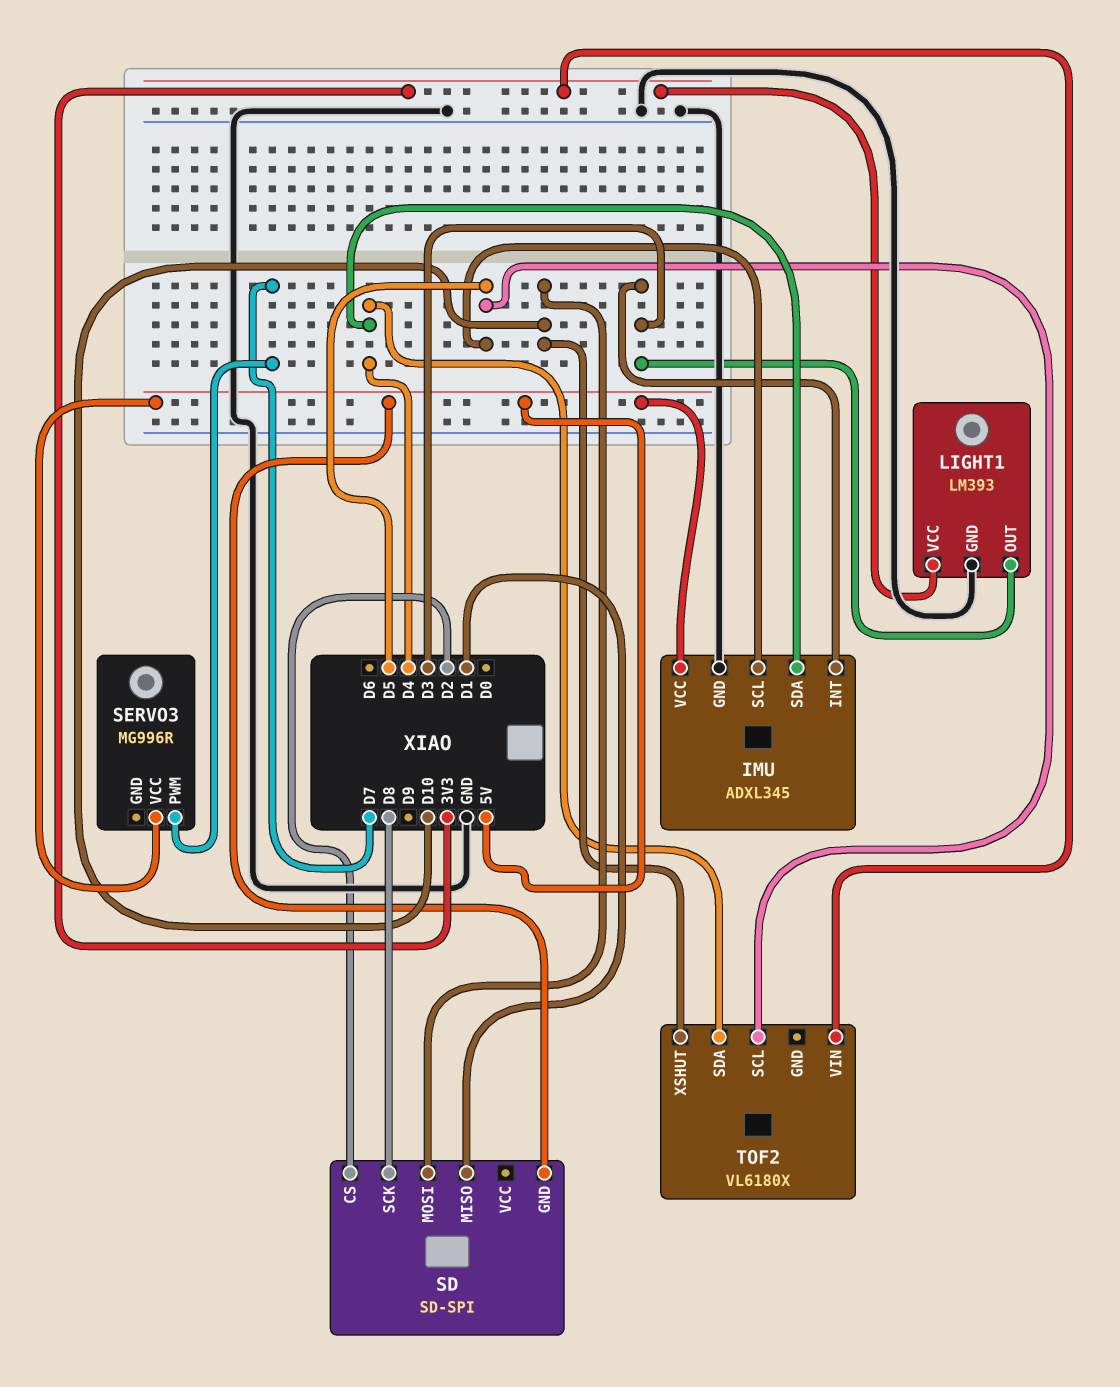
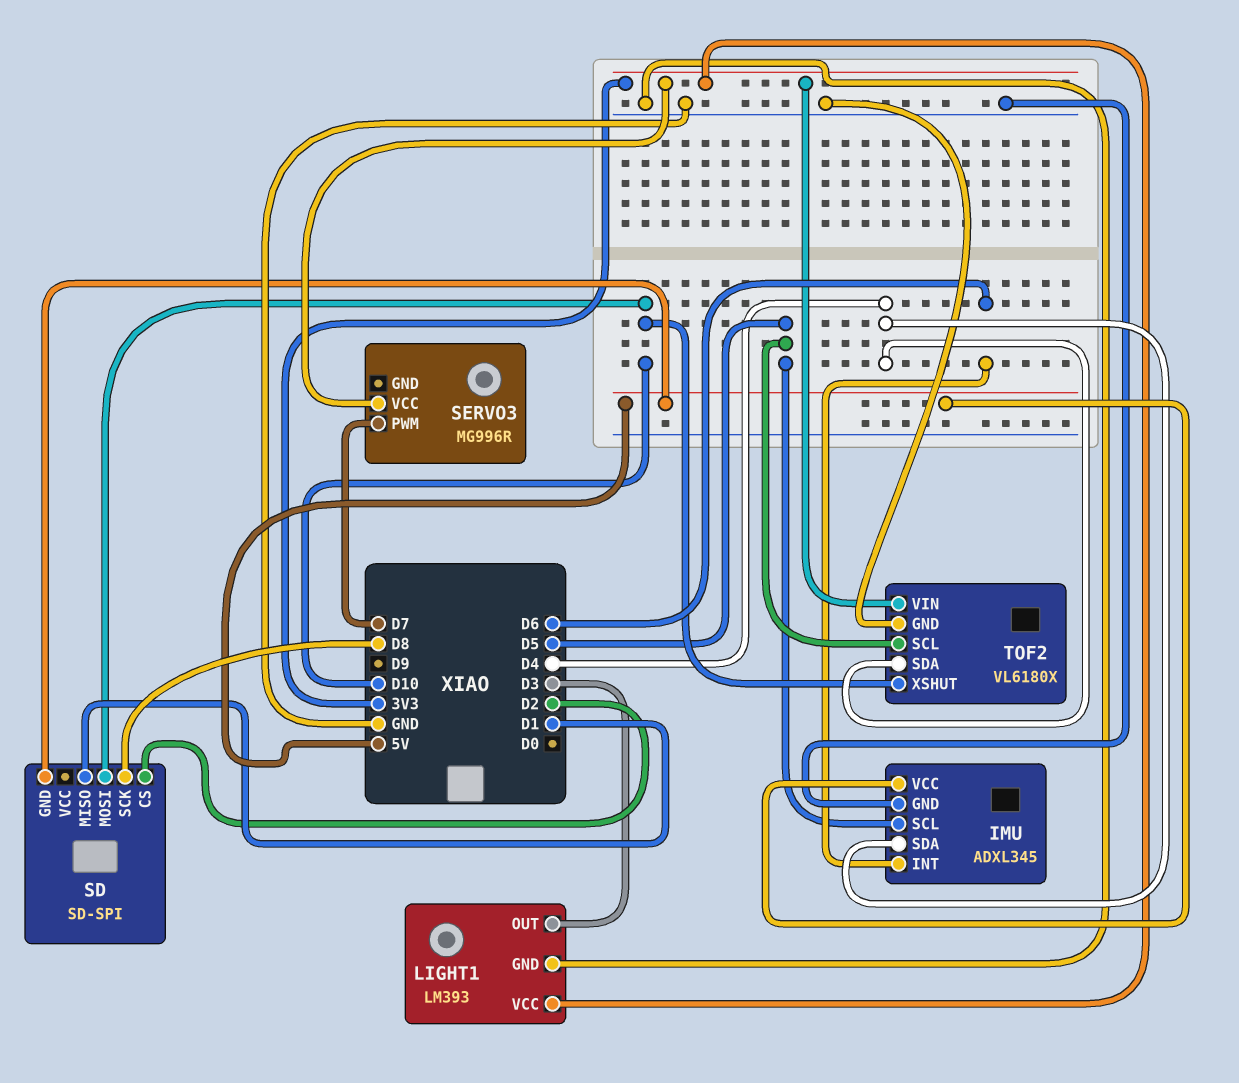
IMU pin INT: D3 -> D6
SERVO3 pin VCC: 5V -> 3V3
TOF2 pin GND: none -> GND

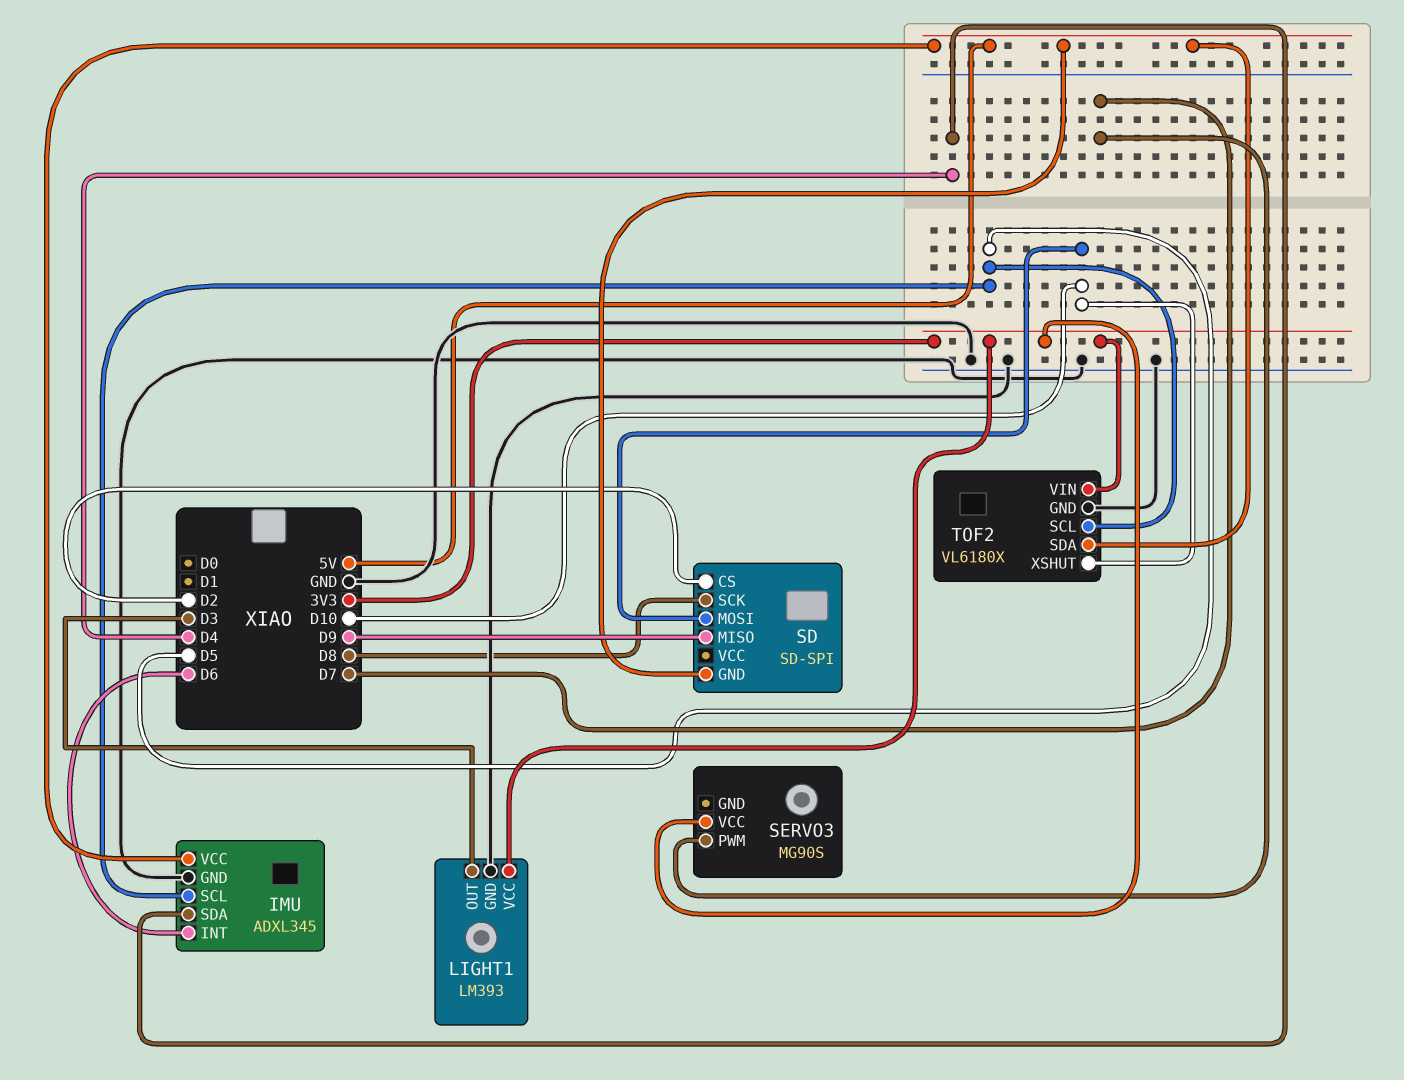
SD pin MISO: D1 -> D9
SERVO3: MG996R -> MG90S
TOF2 pin SDA: D4 -> 5V

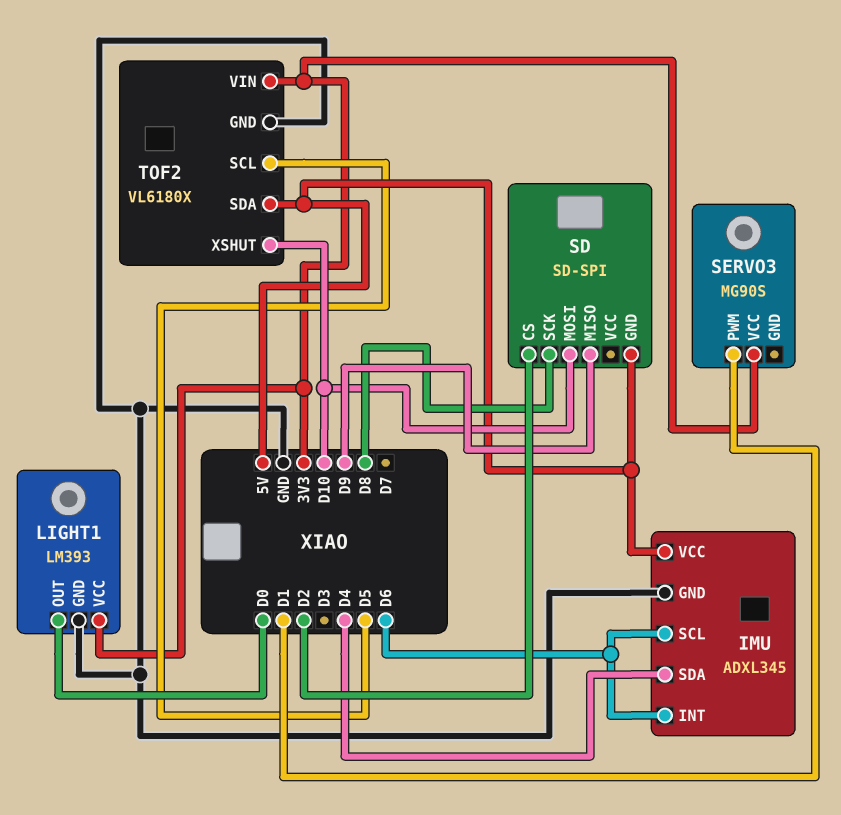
IMU pin SCL: D5 -> D6
LIGHT1 pin OUT: D3 -> D0
SERVO3 pin PWM: D7 -> D1

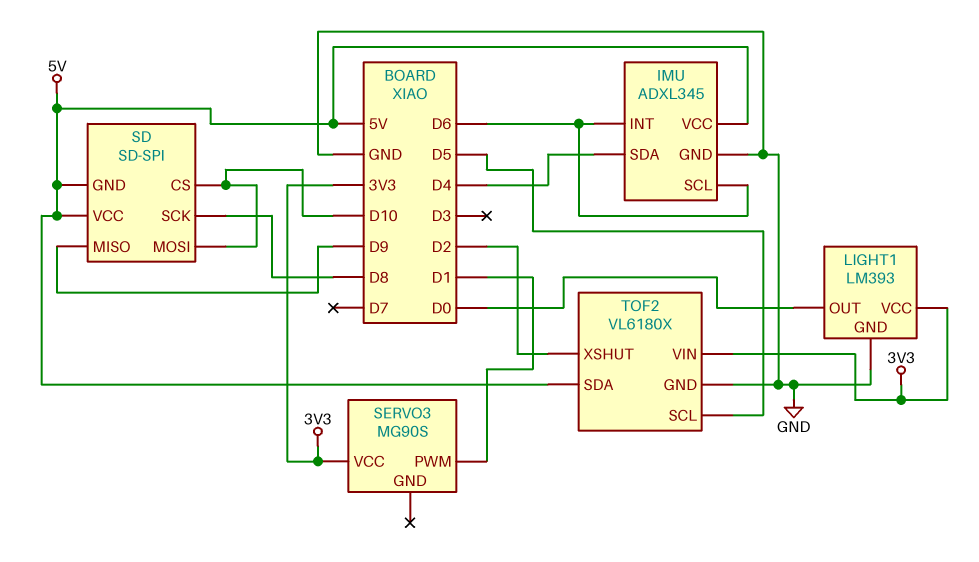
SD pin CS: D2 -> D10
SD pin VCC: none -> 5V
TOF2 pin XSHUT: D10 -> D2

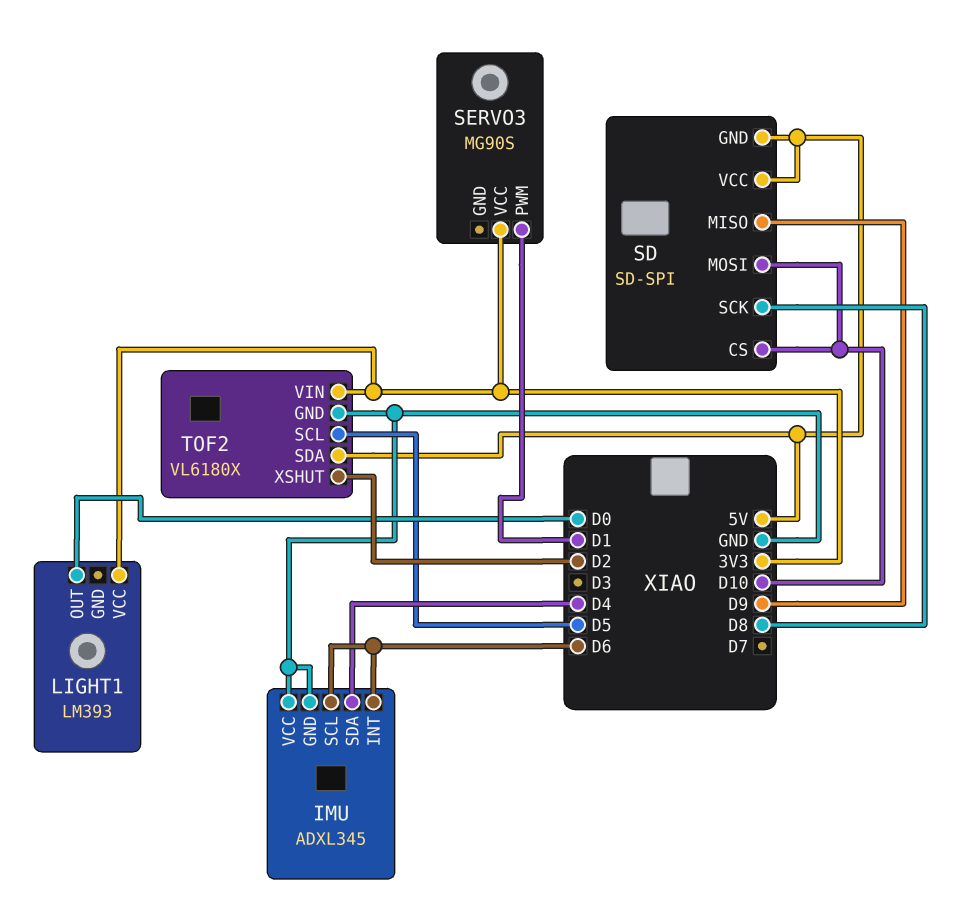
IMU pin VCC: 5V -> GND
LIGHT1 pin GND: GND -> none

